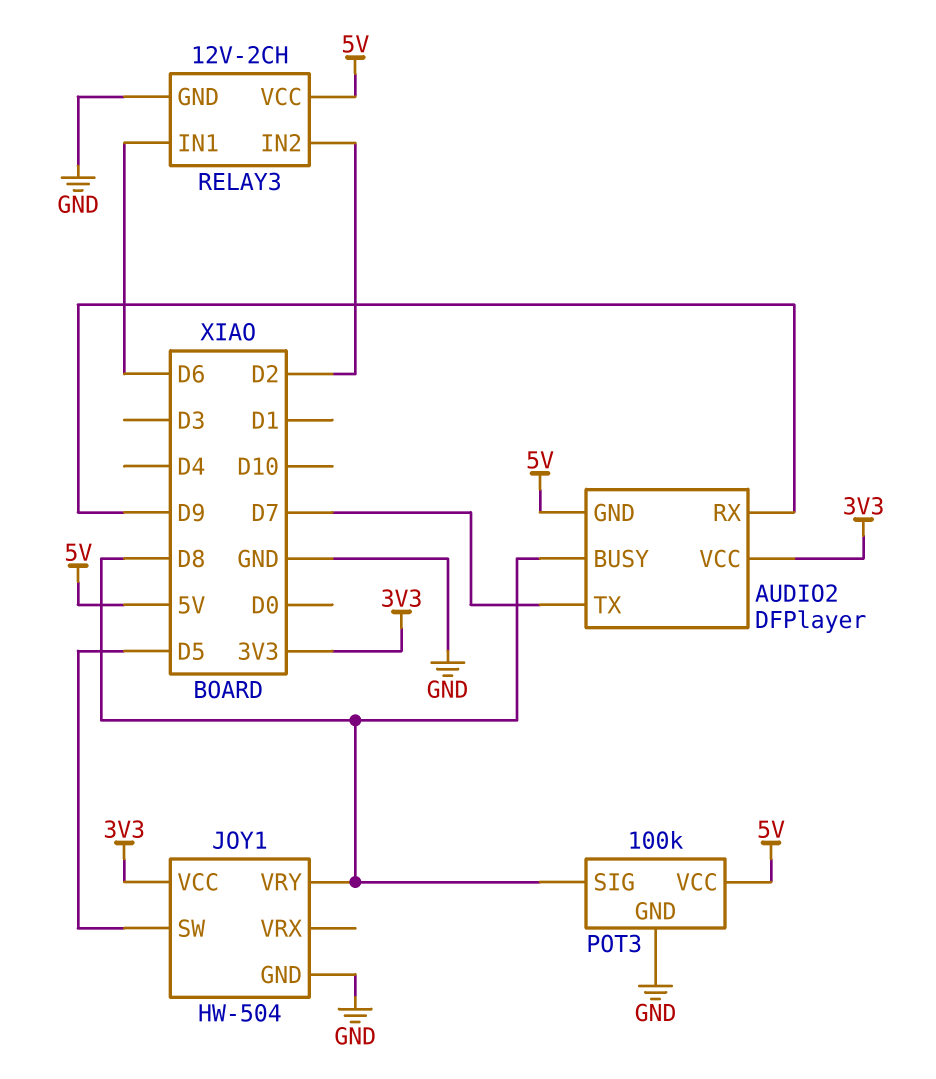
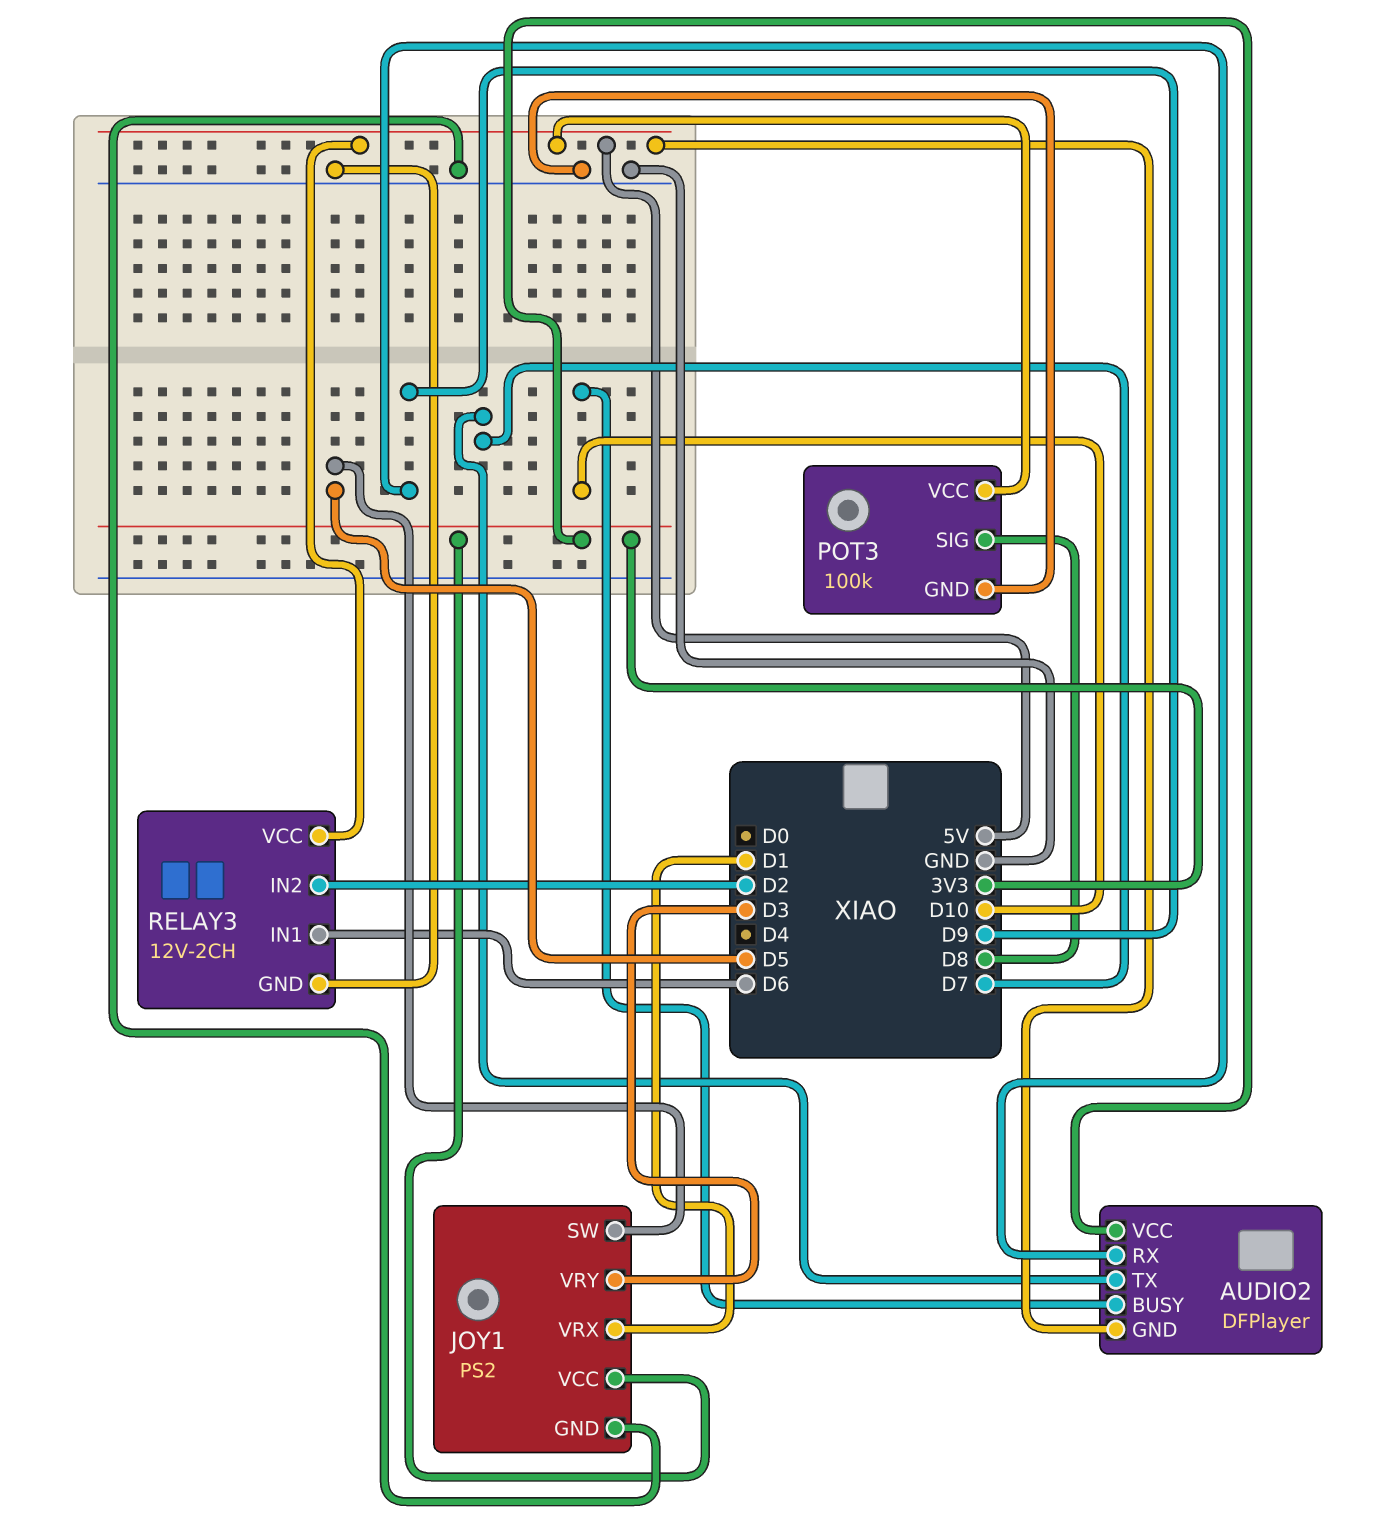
AUDIO2 pin BUSY: D8 -> D10
JOY1: HW-504 -> PS2
JOY1 pin VRX: none -> D1
JOY1 pin VRY: D8 -> D3

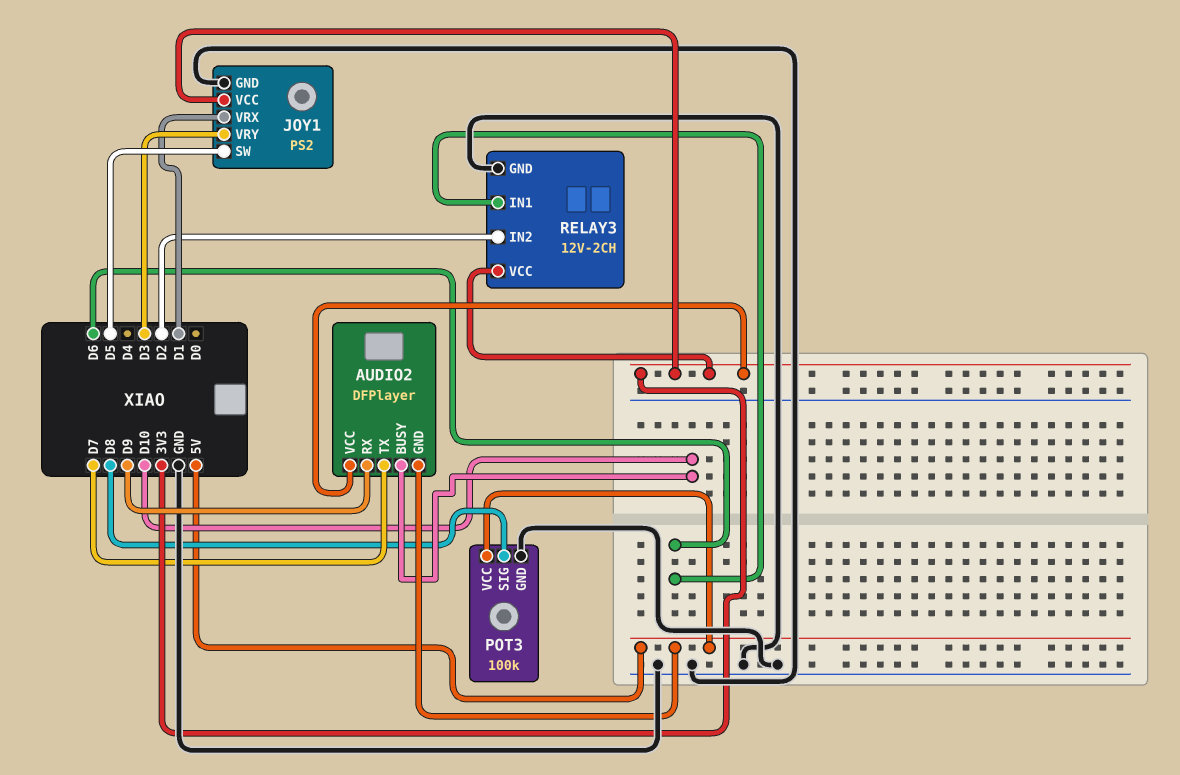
RELAY3 pin VCC: 5V -> 3V3

